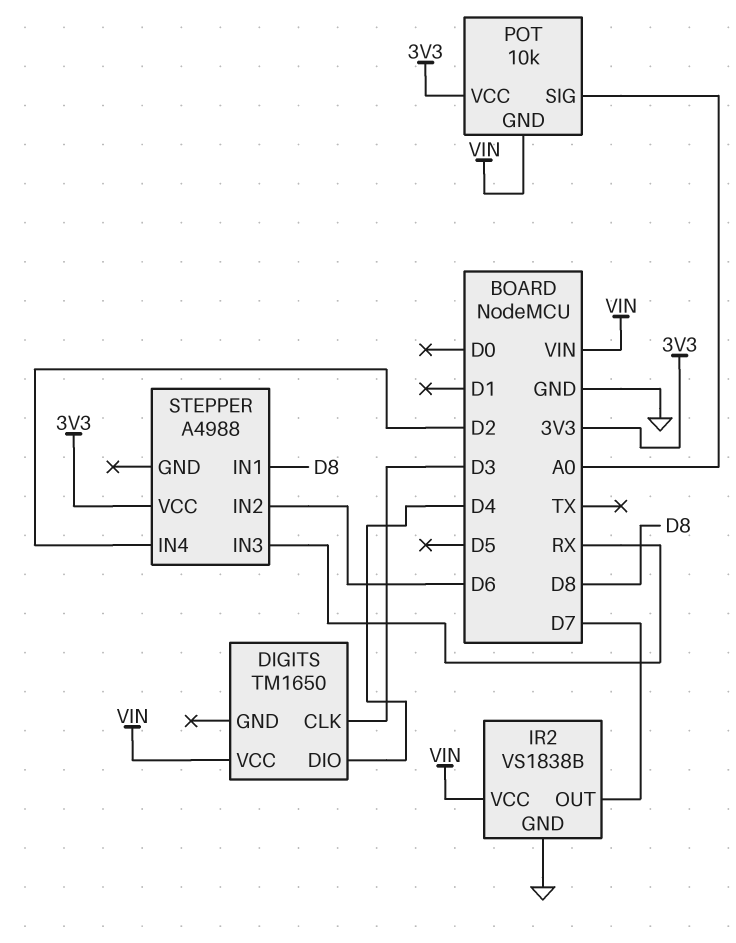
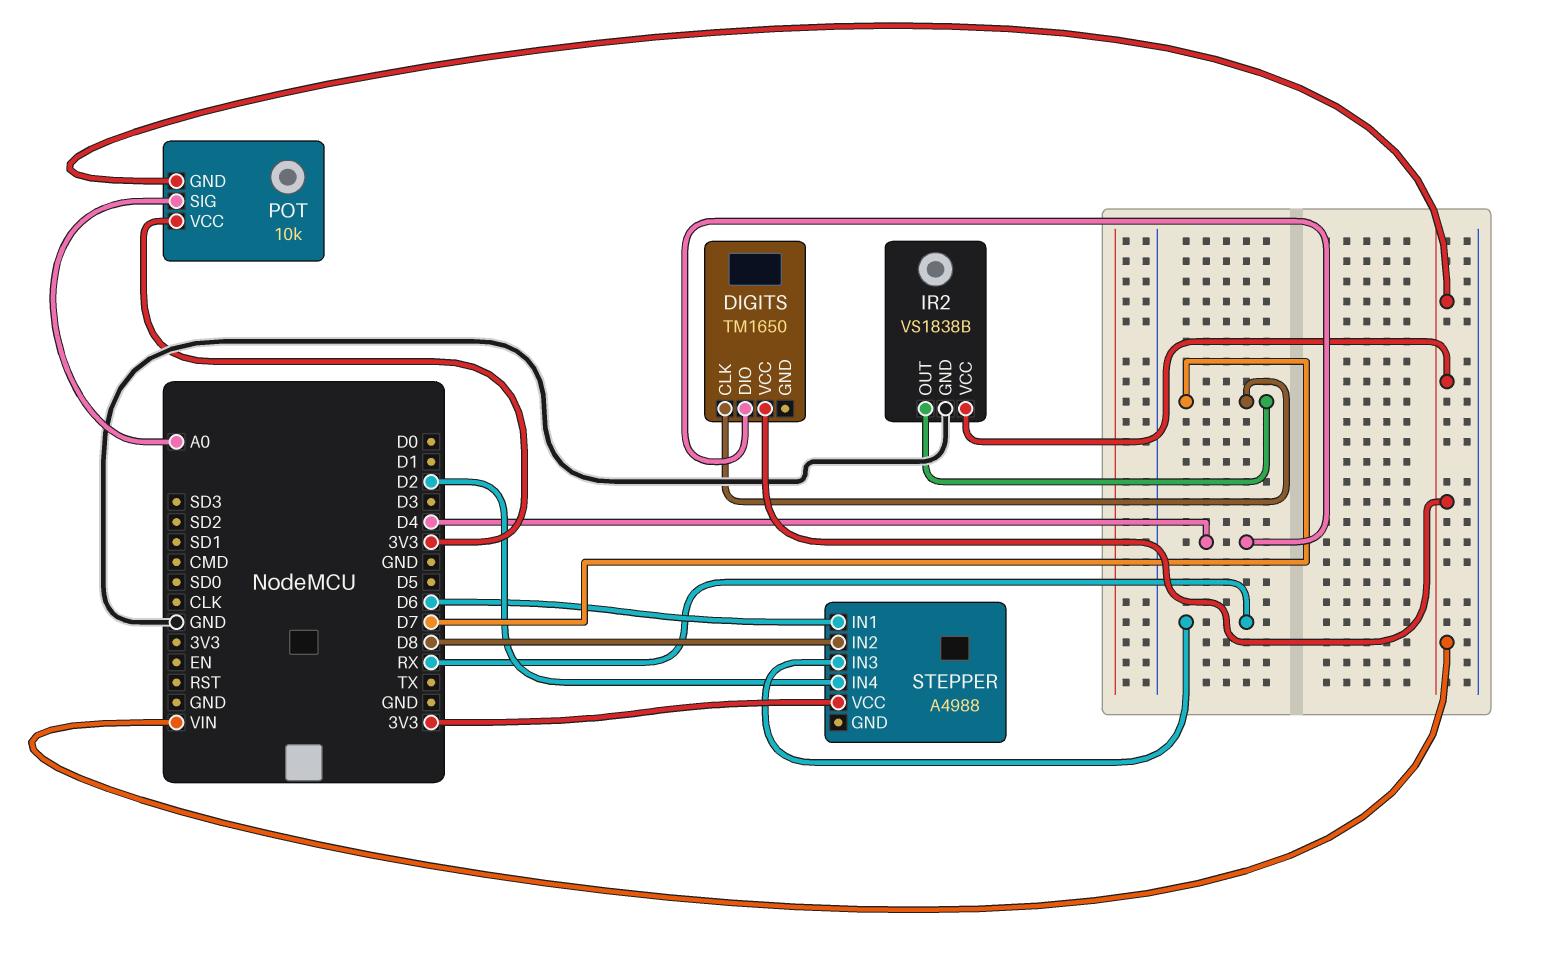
DIGITS pin CLK: D3 -> D7
STEPPER pin IN1: D8 -> D6
STEPPER pin IN2: D6 -> D8

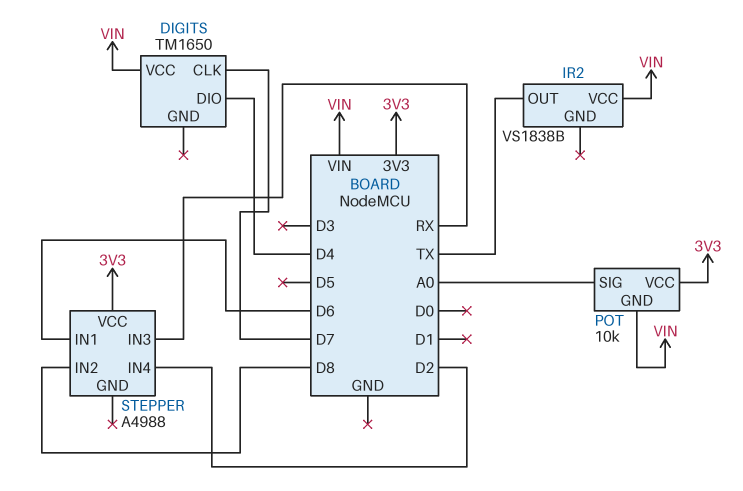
IR2 pin GND: GND -> none
IR2 pin OUT: D7 -> TX

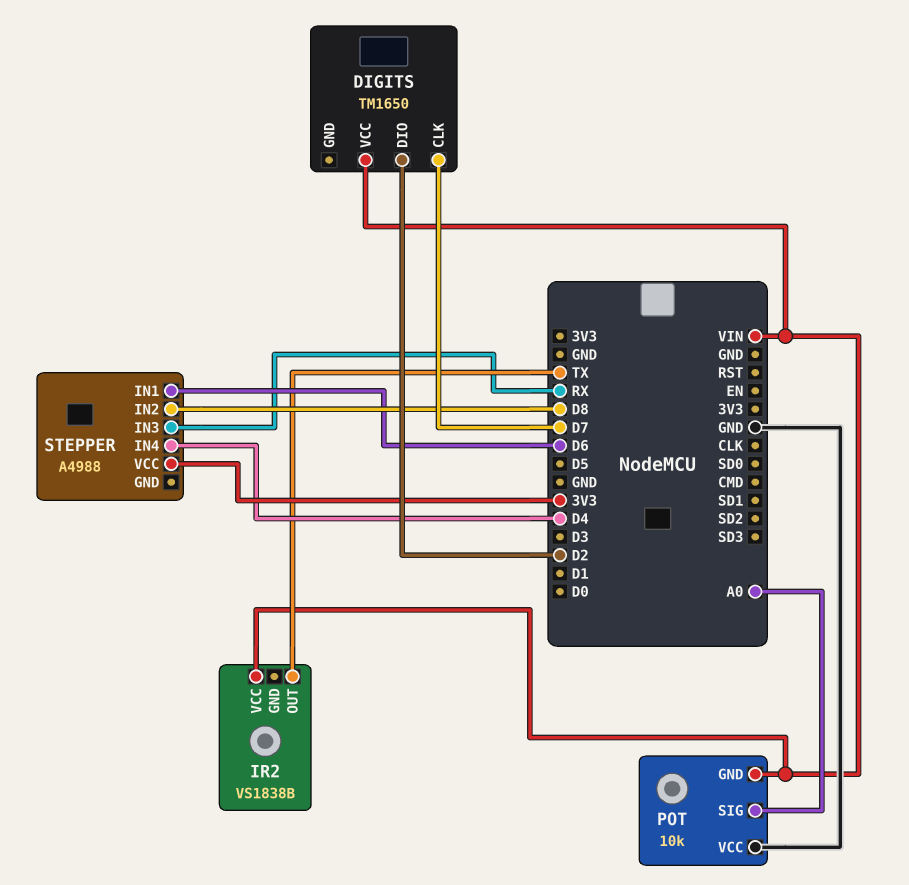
DIGITS pin DIO: D4 -> D2
POT pin VCC: 3V3 -> GND
STEPPER pin IN4: D2 -> D4

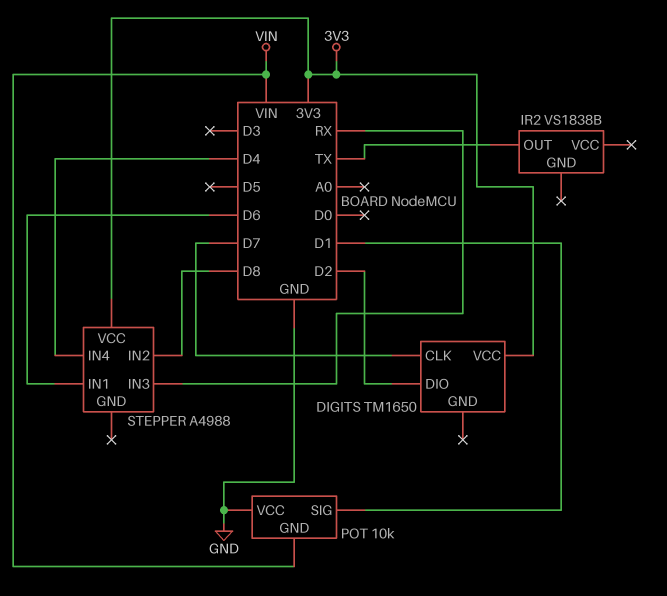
DIGITS pin VCC: VIN -> 3V3
IR2 pin VCC: VIN -> none
POT pin SIG: A0 -> D1

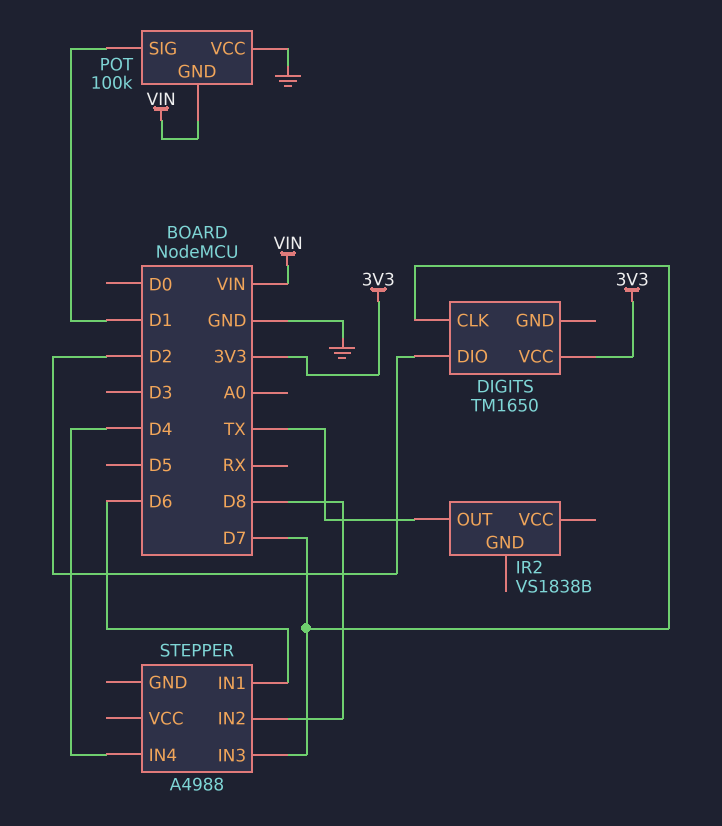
POT: 10k -> 100k
STEPPER pin IN3: RX -> D7
STEPPER pin VCC: 3V3 -> none

